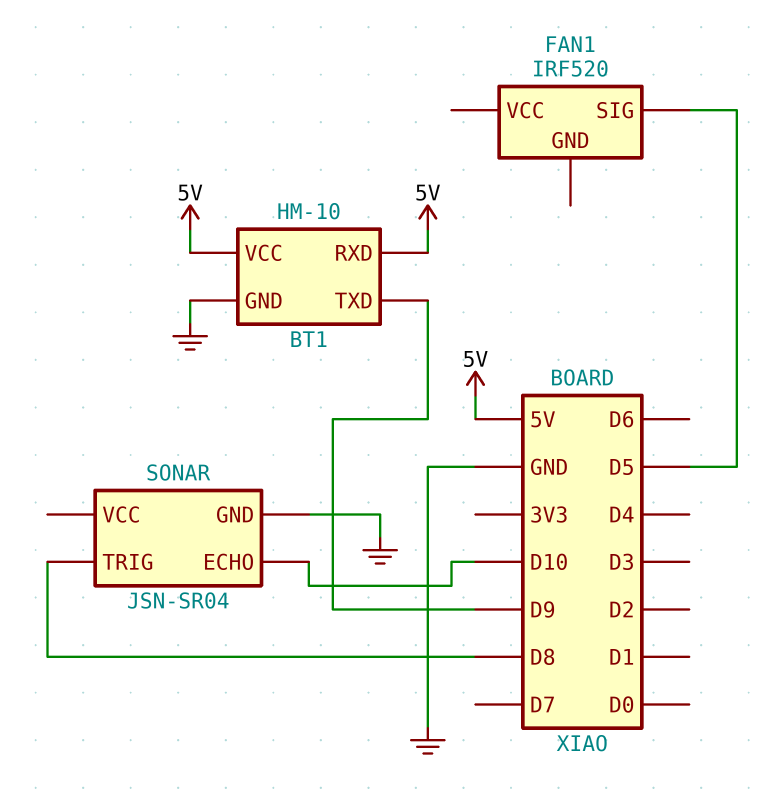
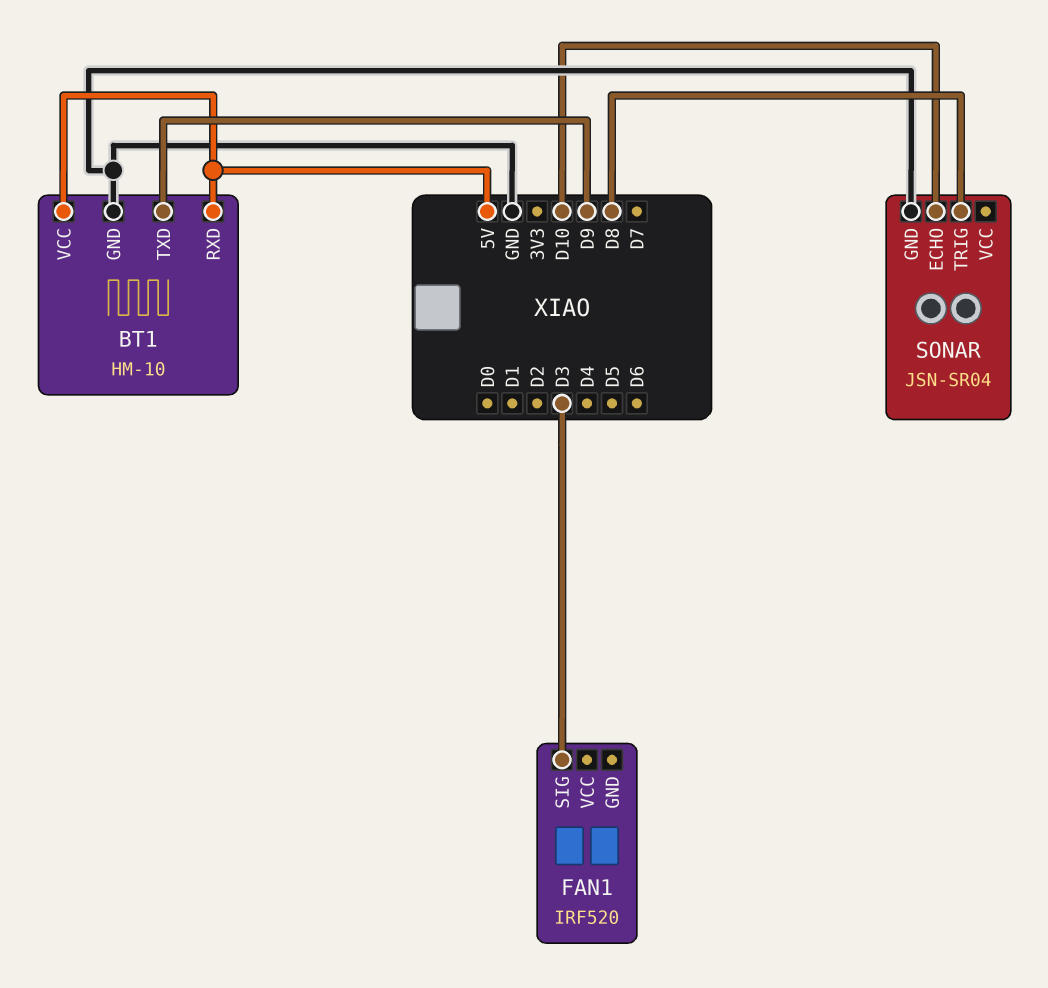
FAN1 pin SIG: D5 -> D3

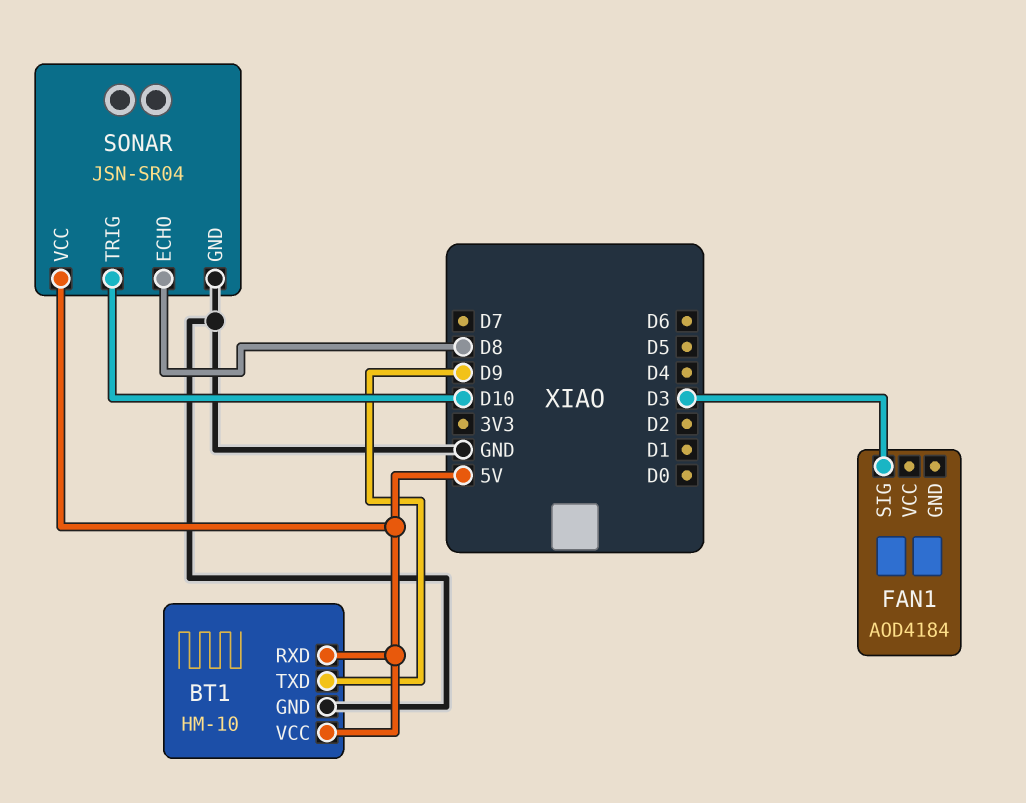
FAN1: IRF520 -> AOD4184
SONAR pin ECHO: D10 -> D8
SONAR pin TRIG: D8 -> D10
SONAR pin VCC: none -> 5V

